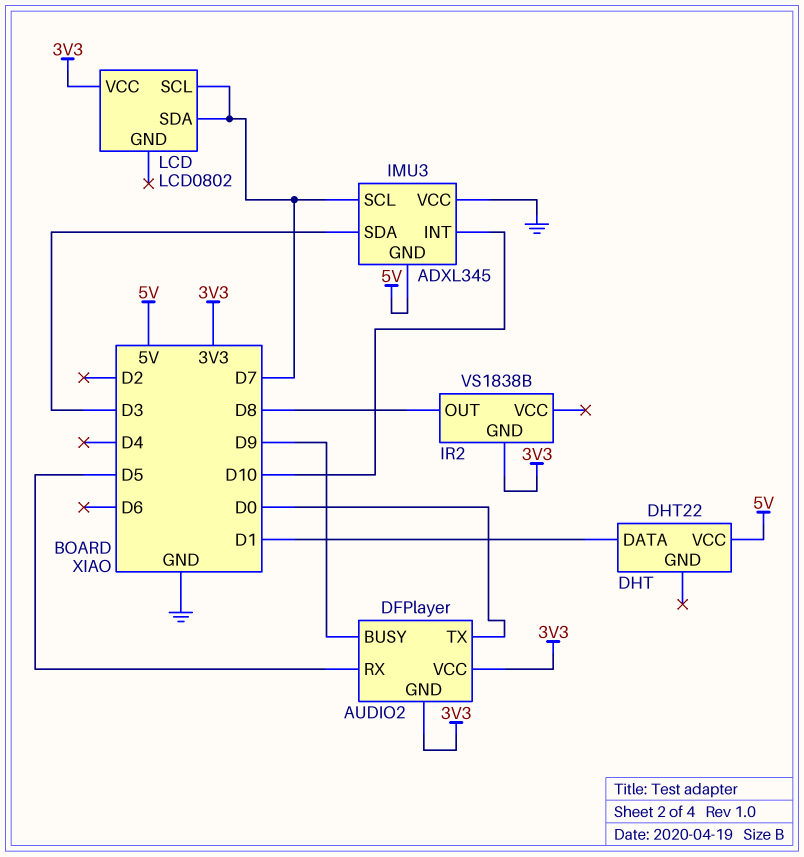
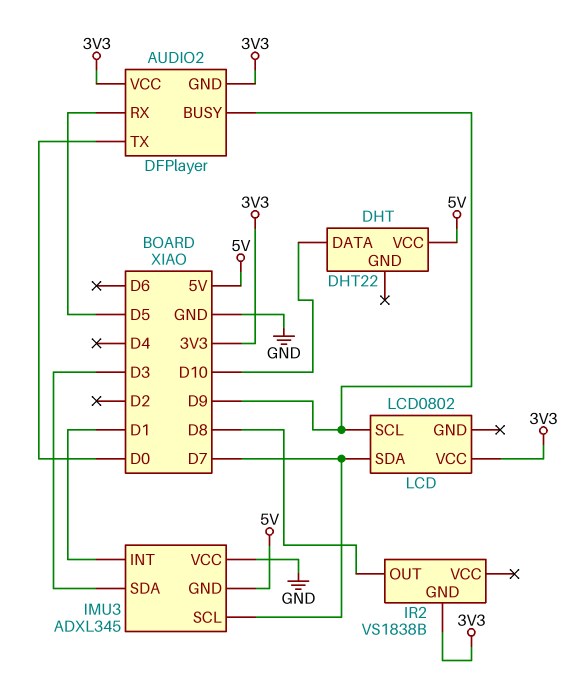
DHT pin DATA: D1 -> D10
IMU3 pin INT: D10 -> D1
LCD pin SCL: D7 -> D9

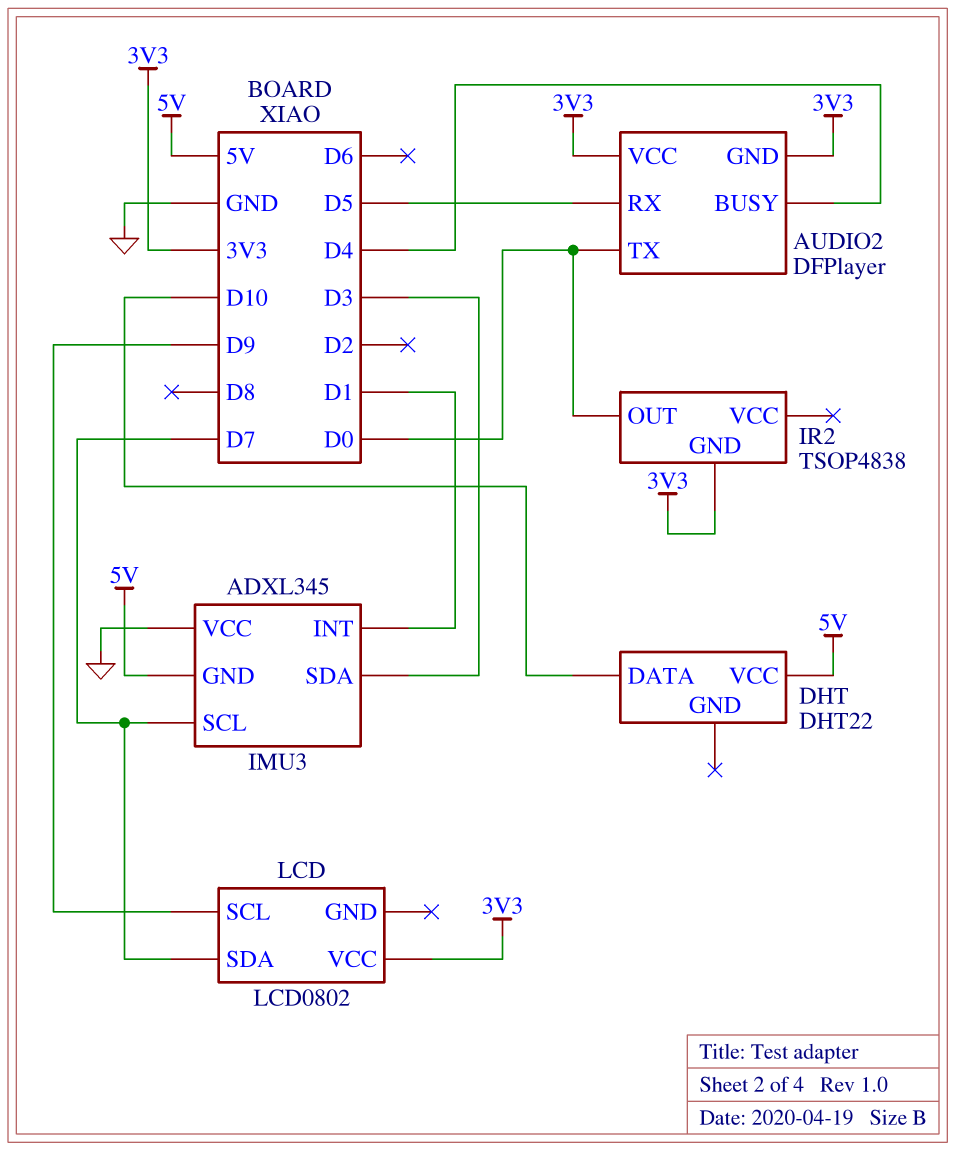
AUDIO2 pin BUSY: D9 -> D4
IR2: VS1838B -> TSOP4838
IR2 pin OUT: D8 -> D0

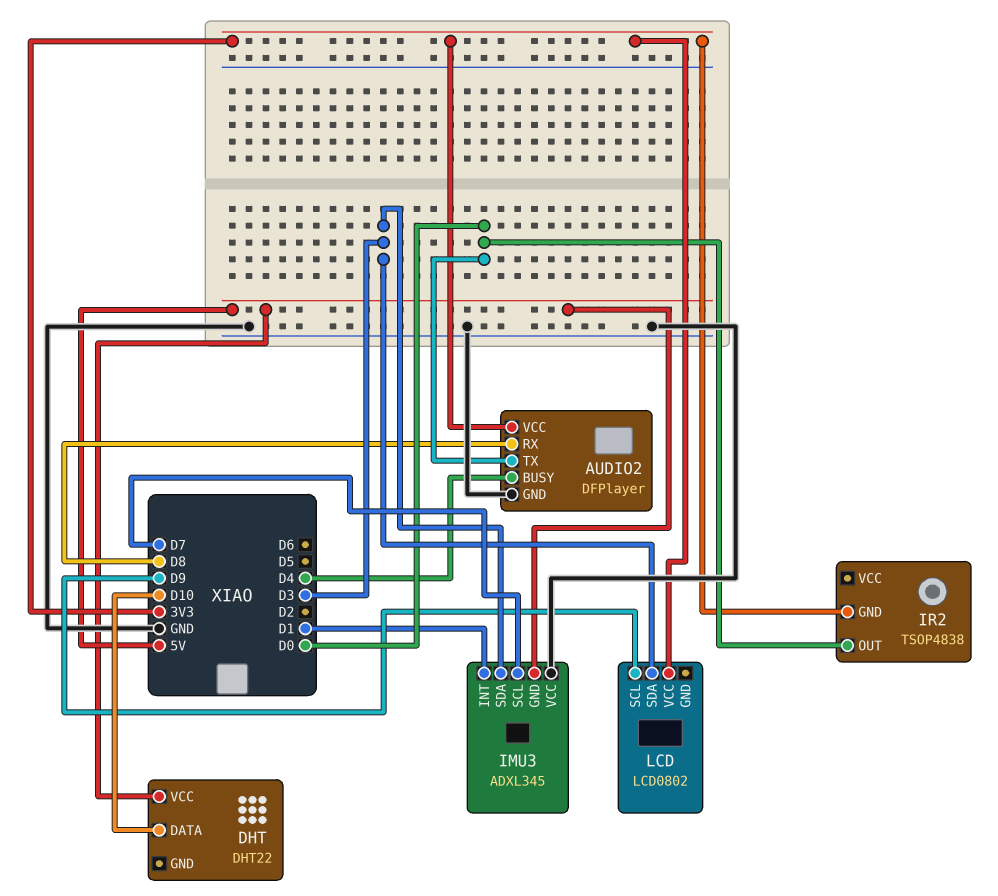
AUDIO2 pin GND: 3V3 -> GND
AUDIO2 pin RX: D5 -> D8
LCD pin SDA: D7 -> D3

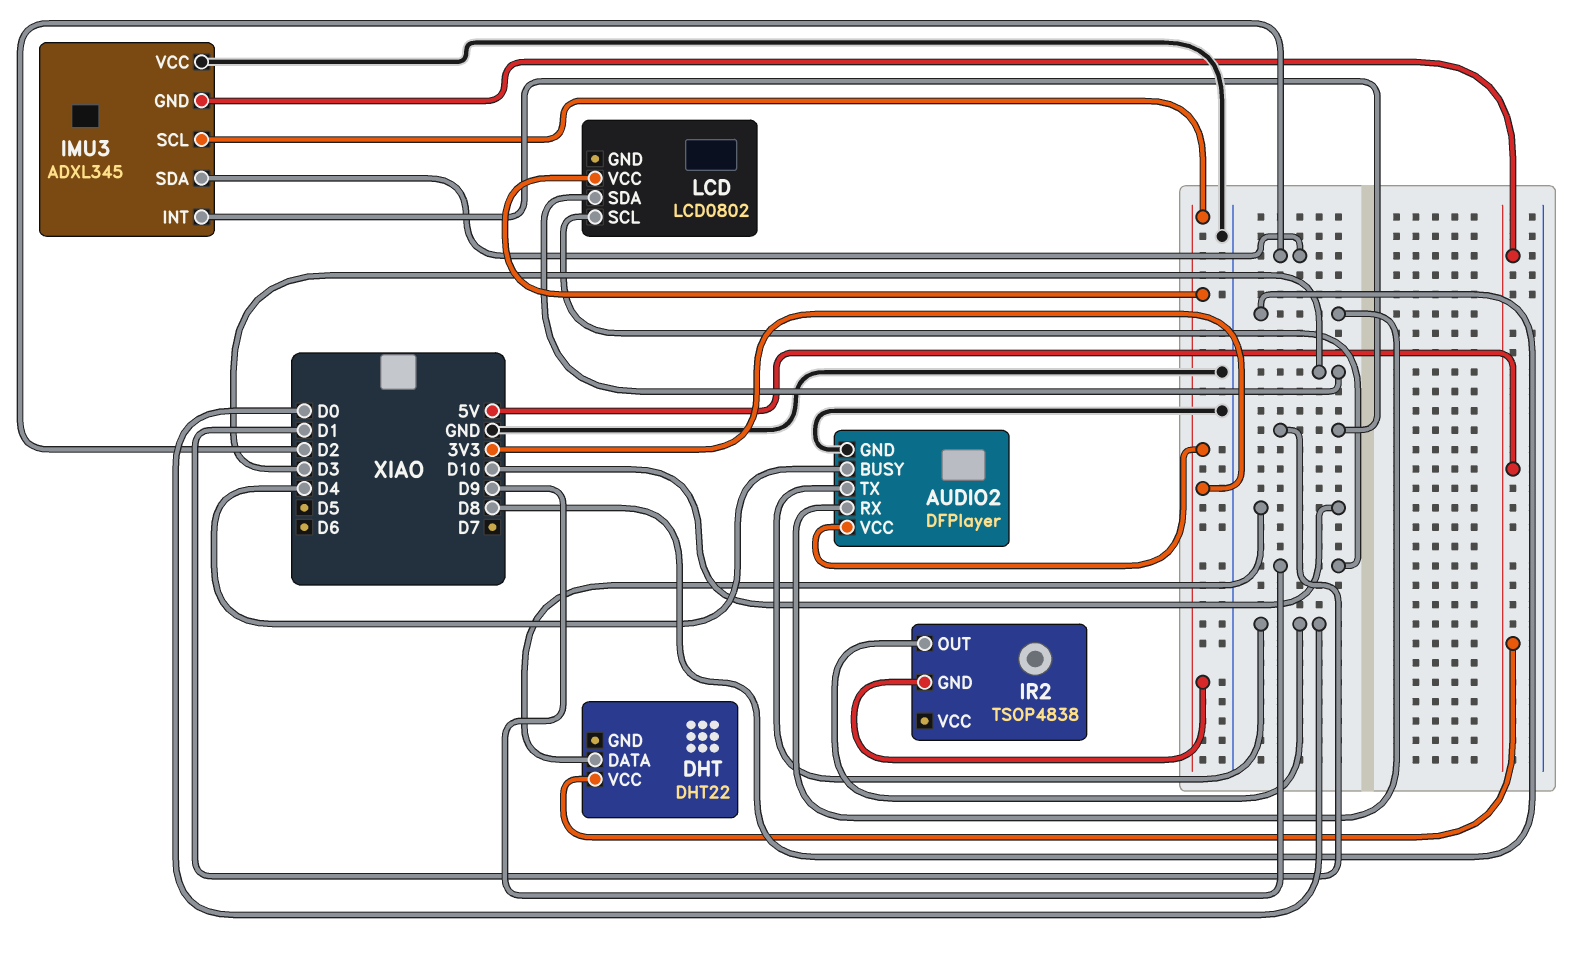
IMU3 pin SCL: D7 -> 3V3
IMU3 pin SDA: D3 -> D2

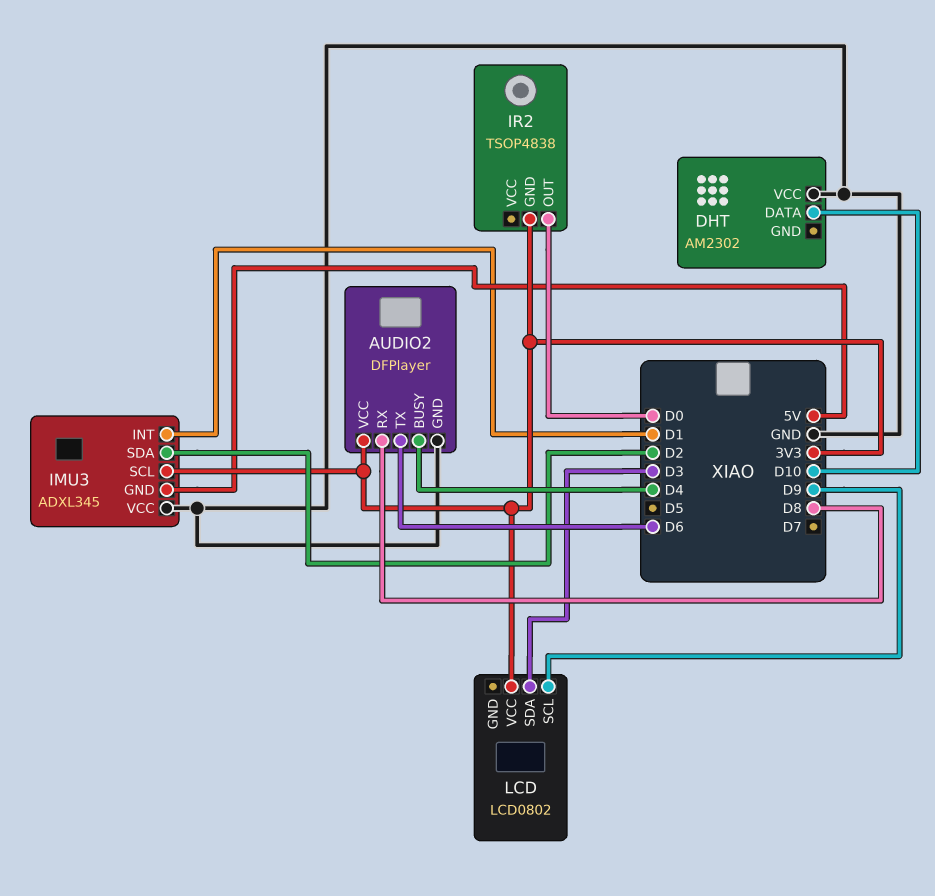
AUDIO2 pin TX: D0 -> D6
DHT: DHT22 -> AM2302
DHT pin VCC: 5V -> GND

